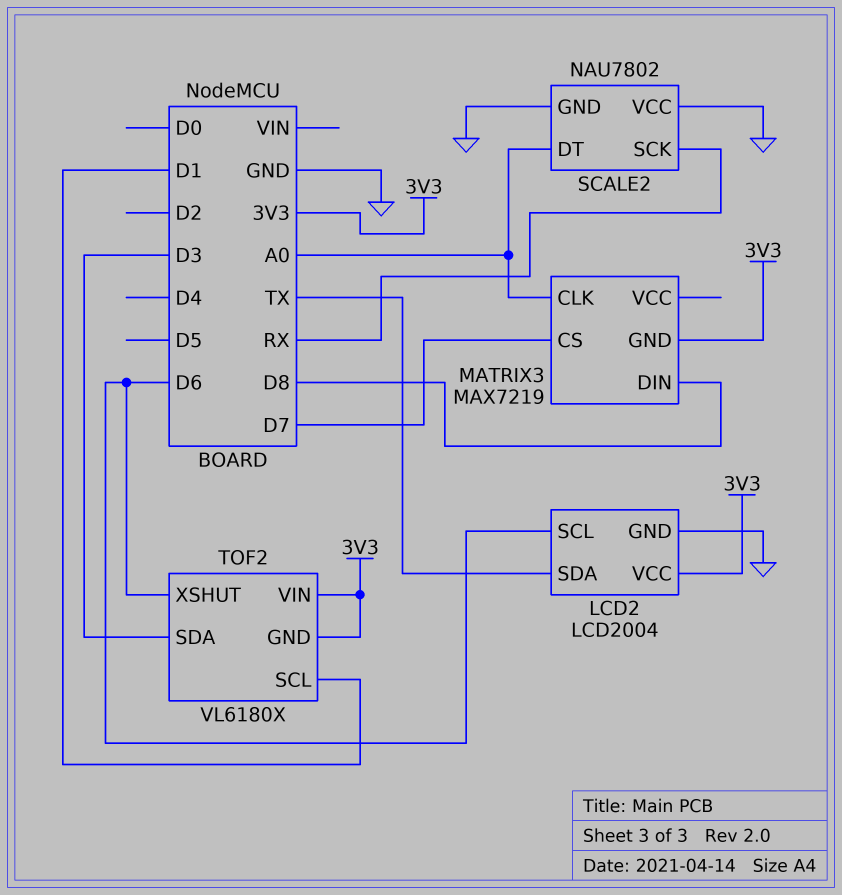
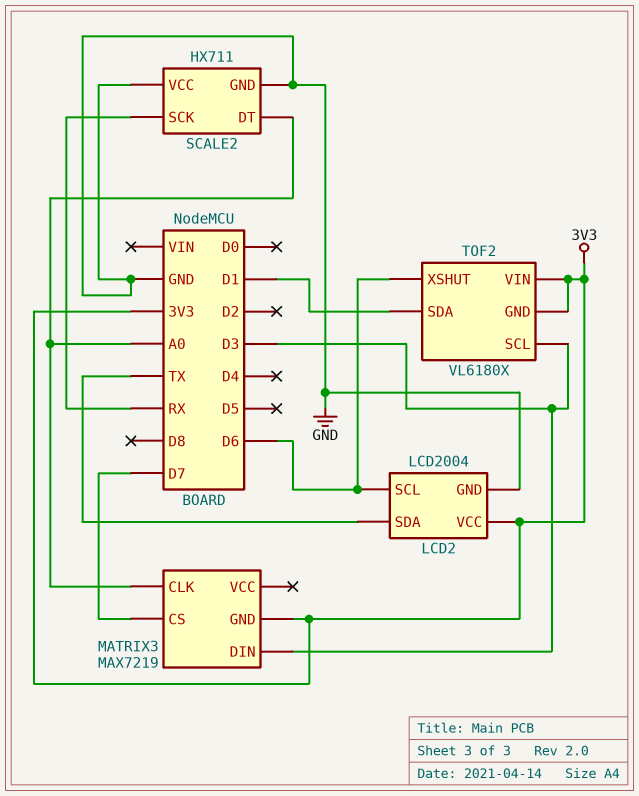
MATRIX3 pin DIN: D8 -> D3
SCALE2: NAU7802 -> HX711
TOF2 pin SCL: D1 -> D3
TOF2 pin SDA: D3 -> D1

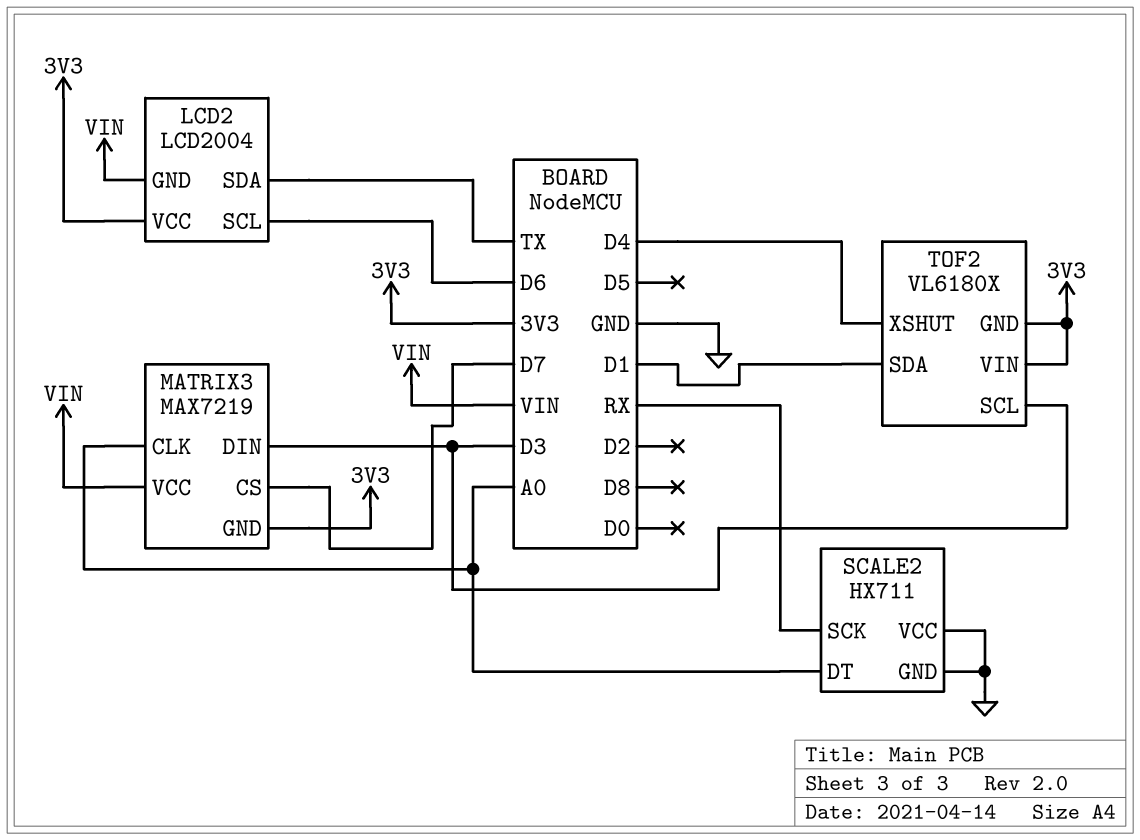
LCD2 pin GND: GND -> VIN
MATRIX3 pin VCC: none -> VIN
TOF2 pin XSHUT: D6 -> D4

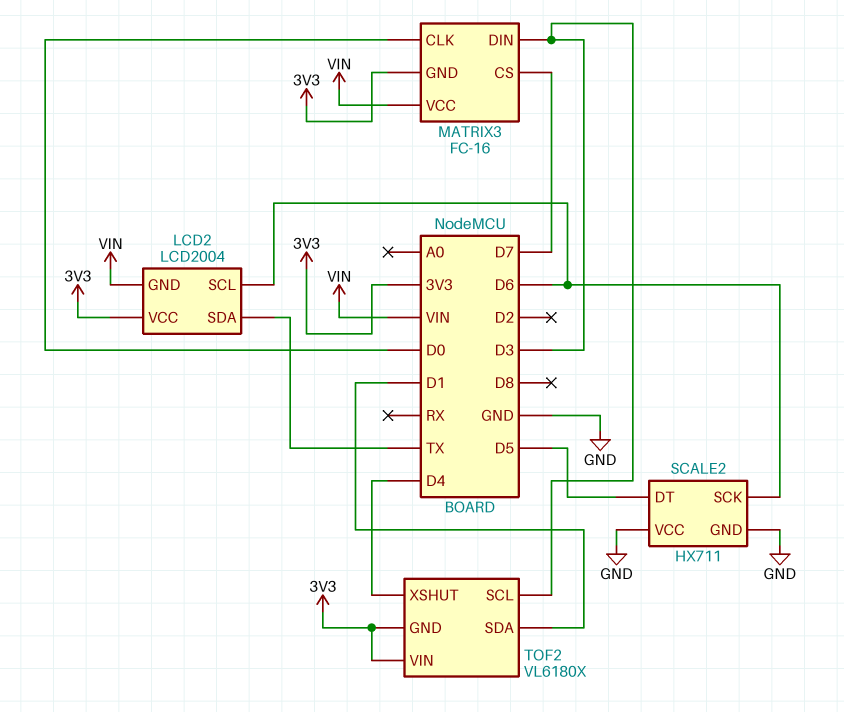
MATRIX3: MAX7219 -> FC-16
MATRIX3 pin CLK: A0 -> D0
SCALE2 pin DT: A0 -> D5
SCALE2 pin SCK: RX -> D6

